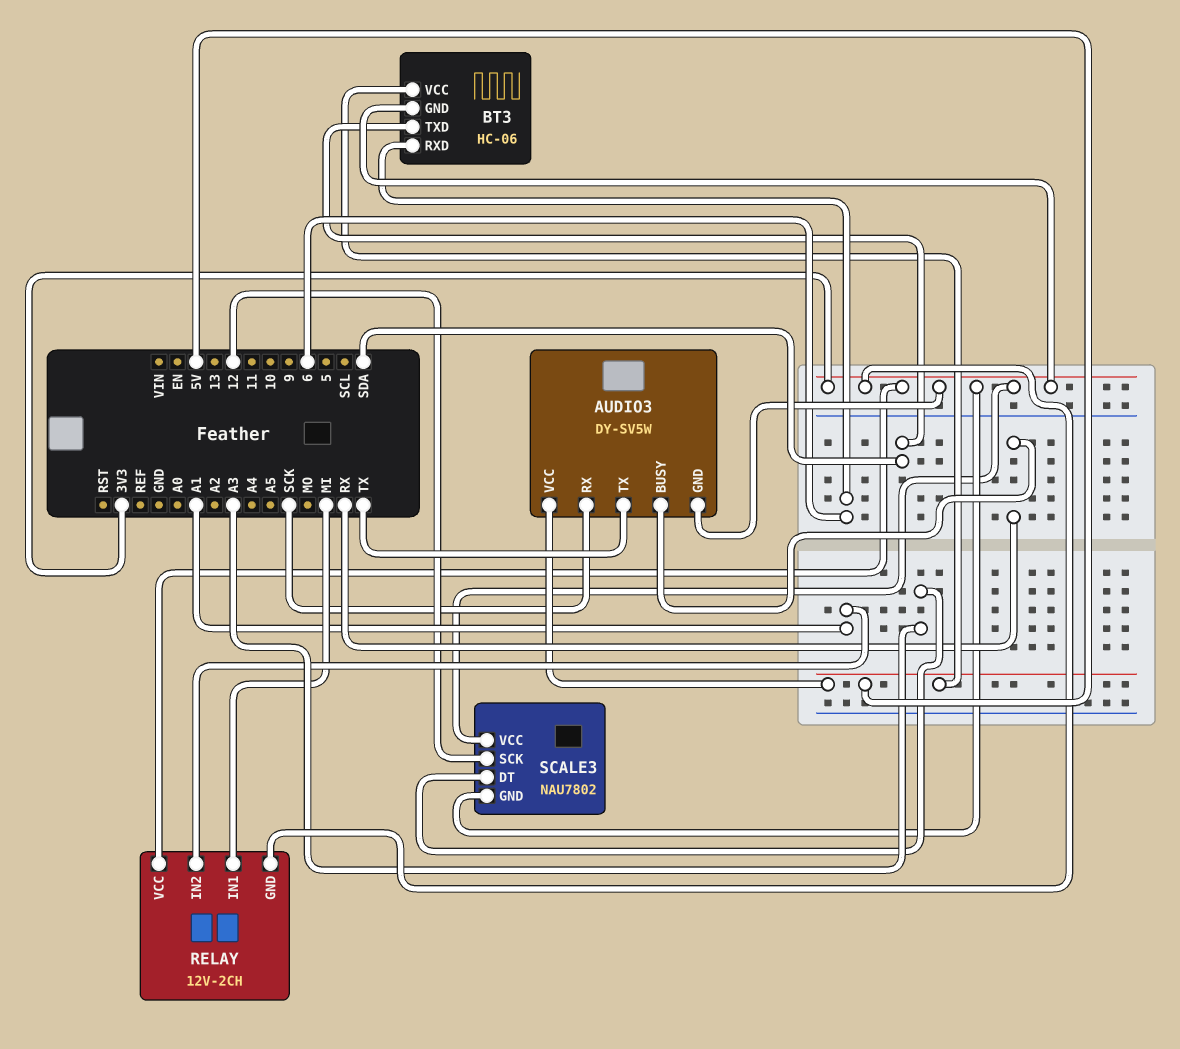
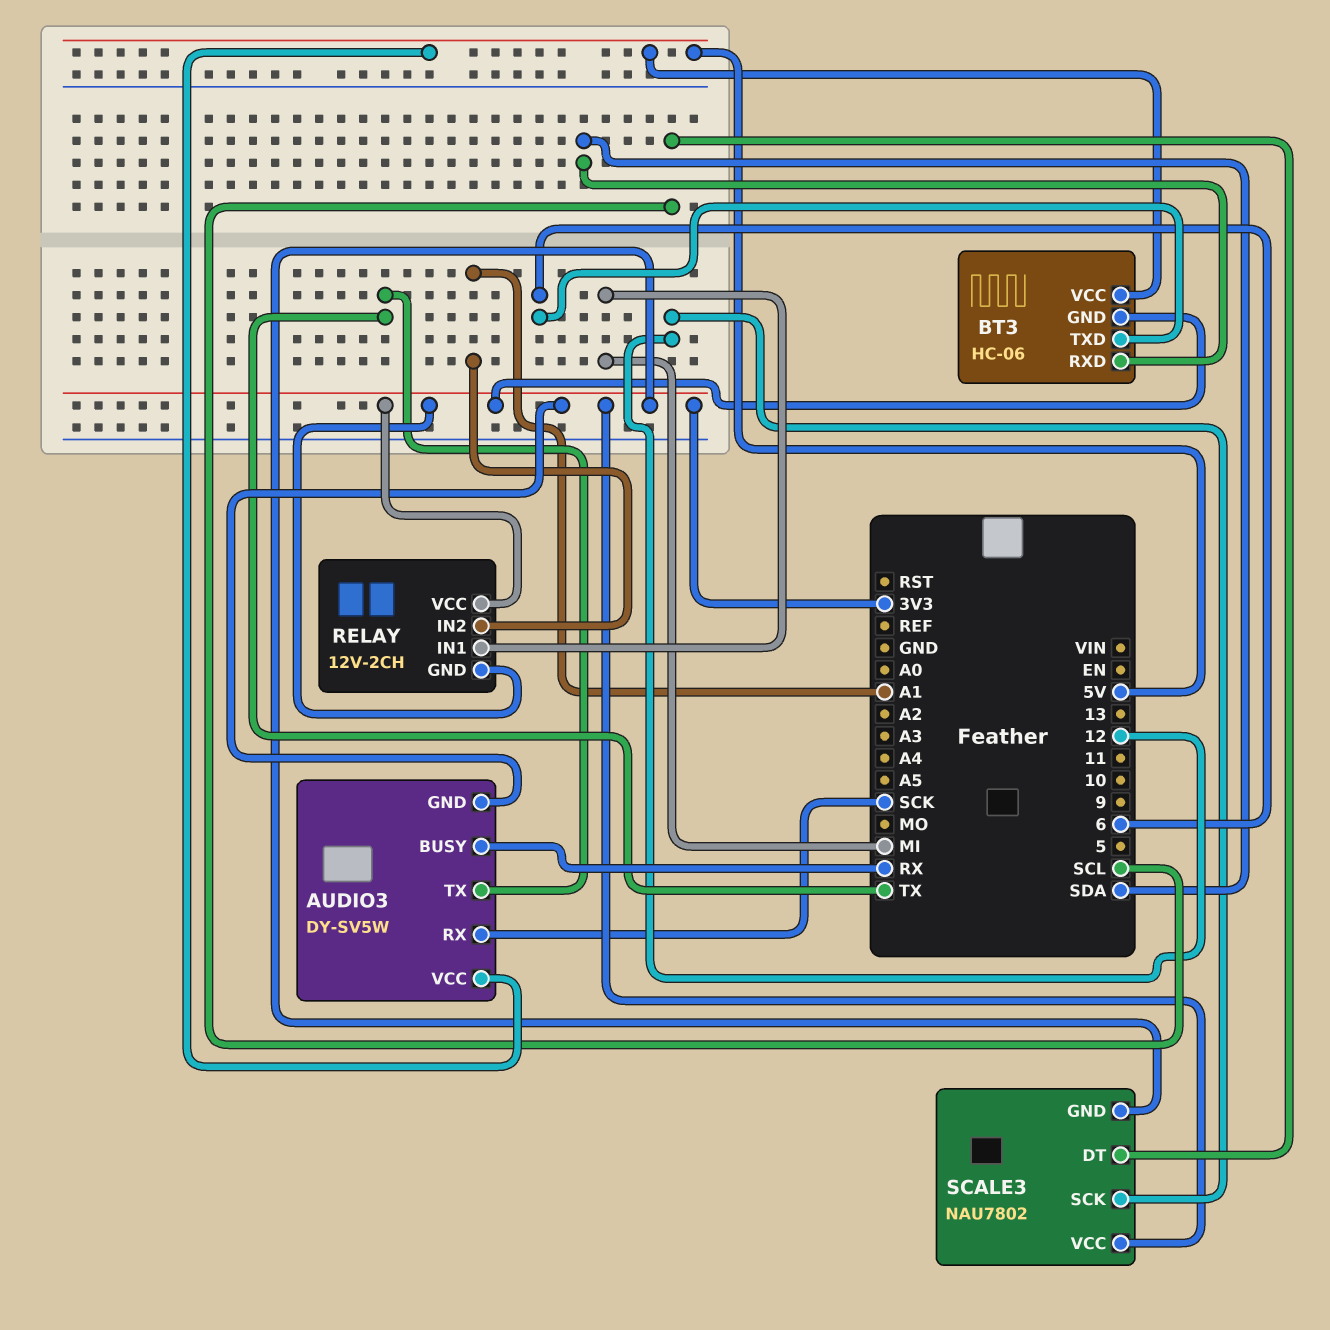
BT3 pin RXD: 6 -> SDA
BT3 pin TXD: SDA -> 6
SCALE3 pin DT: A3 -> SCL

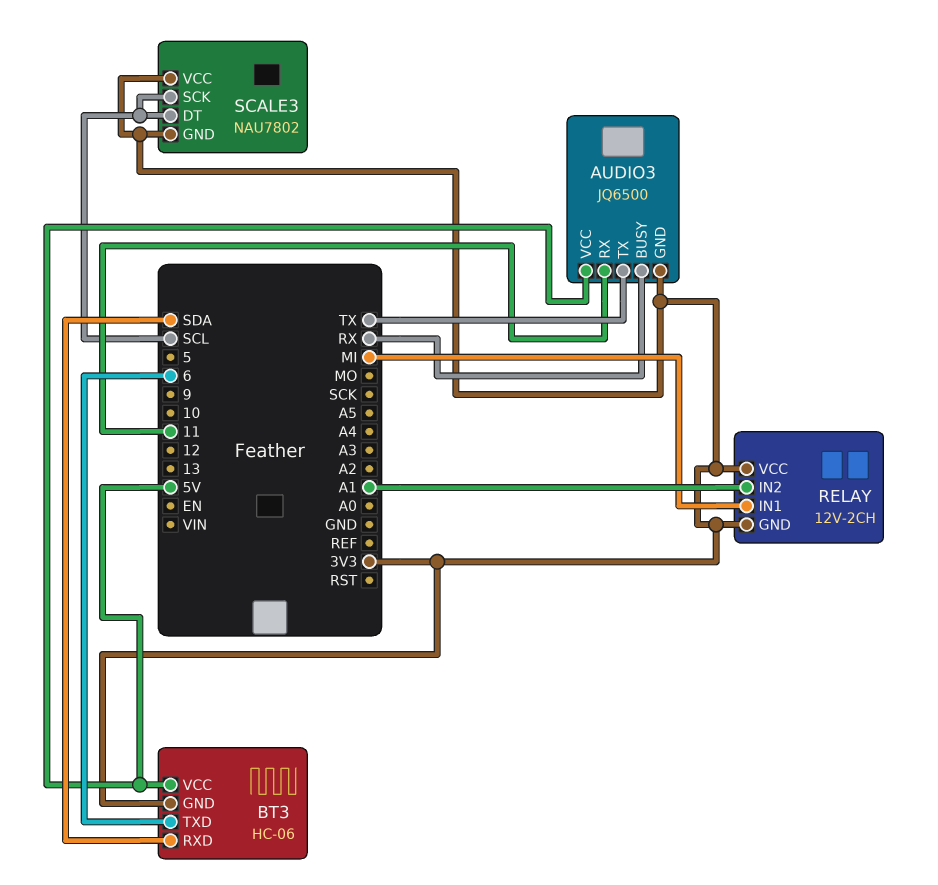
AUDIO3: DY-SV5W -> JQ6500
AUDIO3 pin RX: SCK -> 11
SCALE3 pin SCK: 12 -> SCL

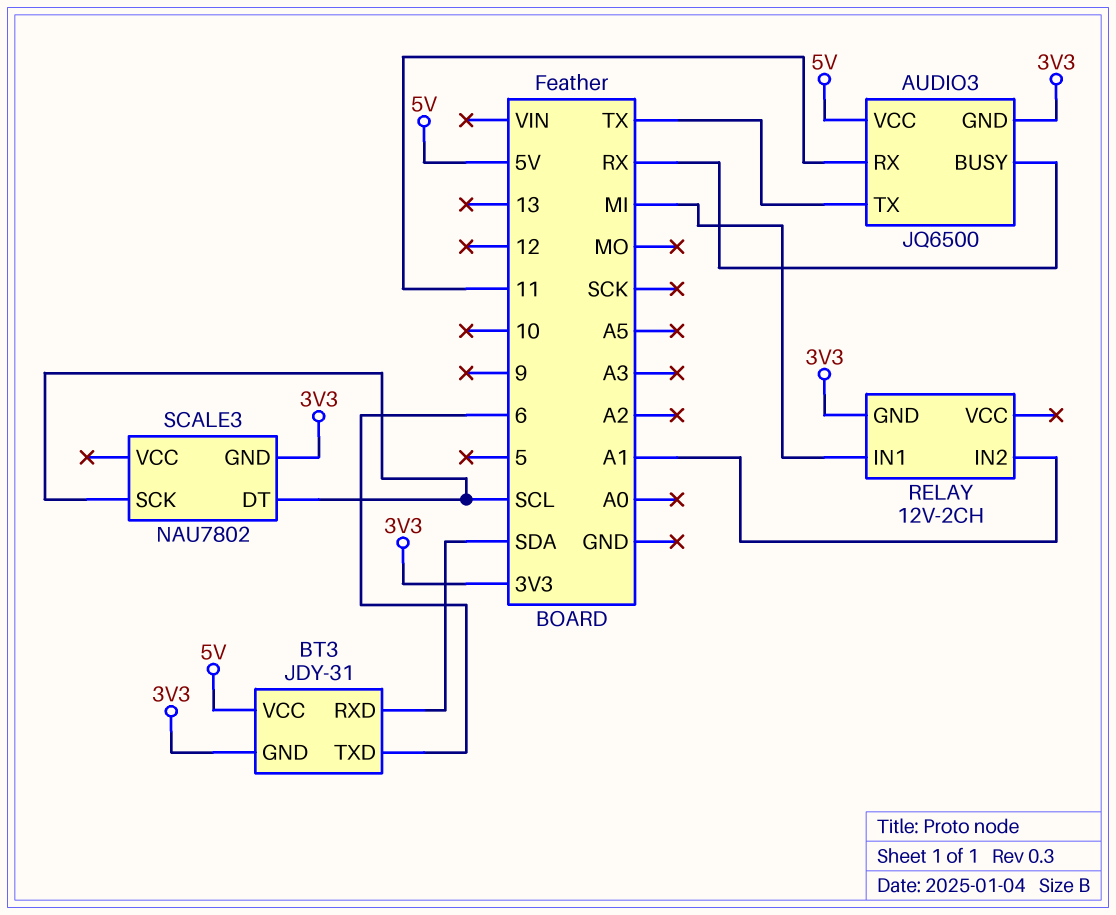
BT3: HC-06 -> JDY-31
RELAY pin VCC: 3V3 -> none
SCALE3 pin VCC: 3V3 -> none

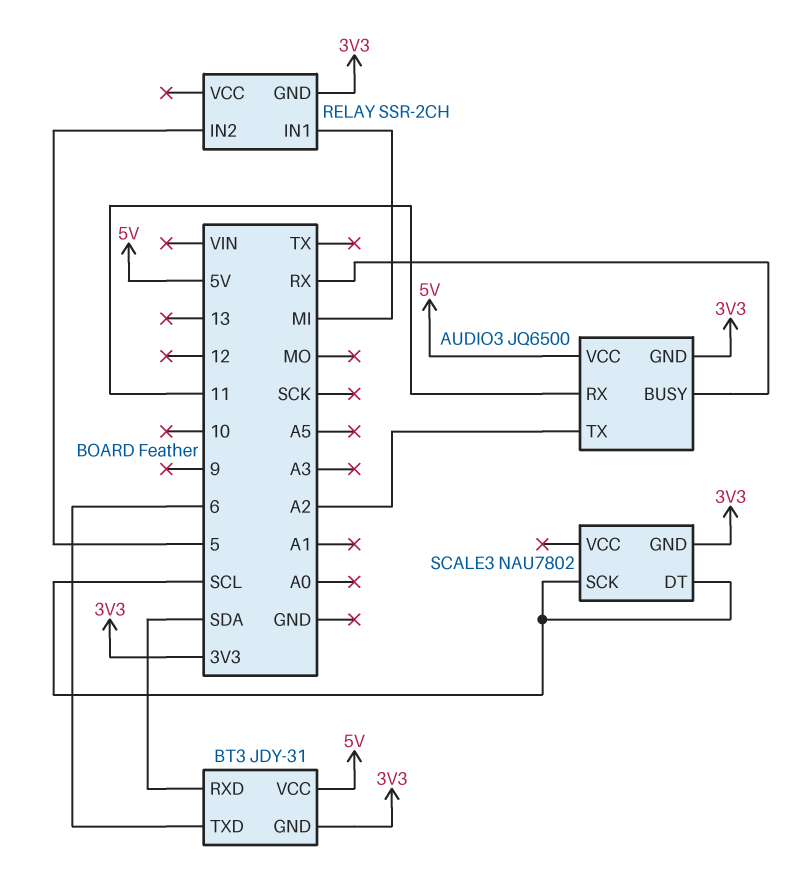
AUDIO3 pin TX: TX -> A2
RELAY: 12V-2CH -> SSR-2CH
RELAY pin IN2: A1 -> 5

